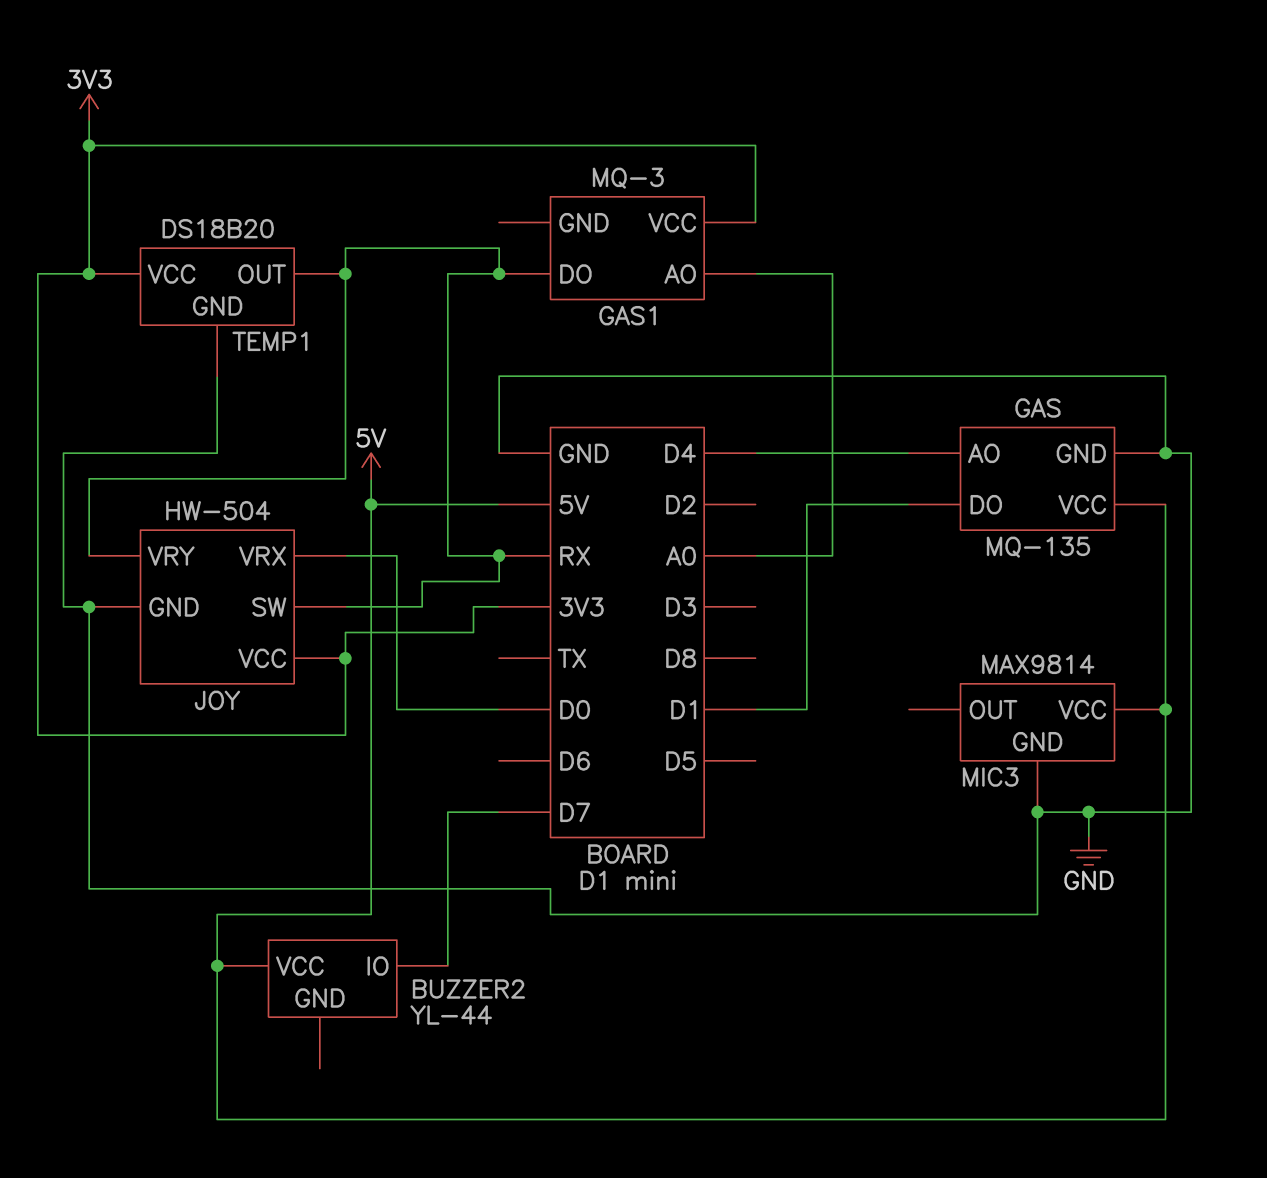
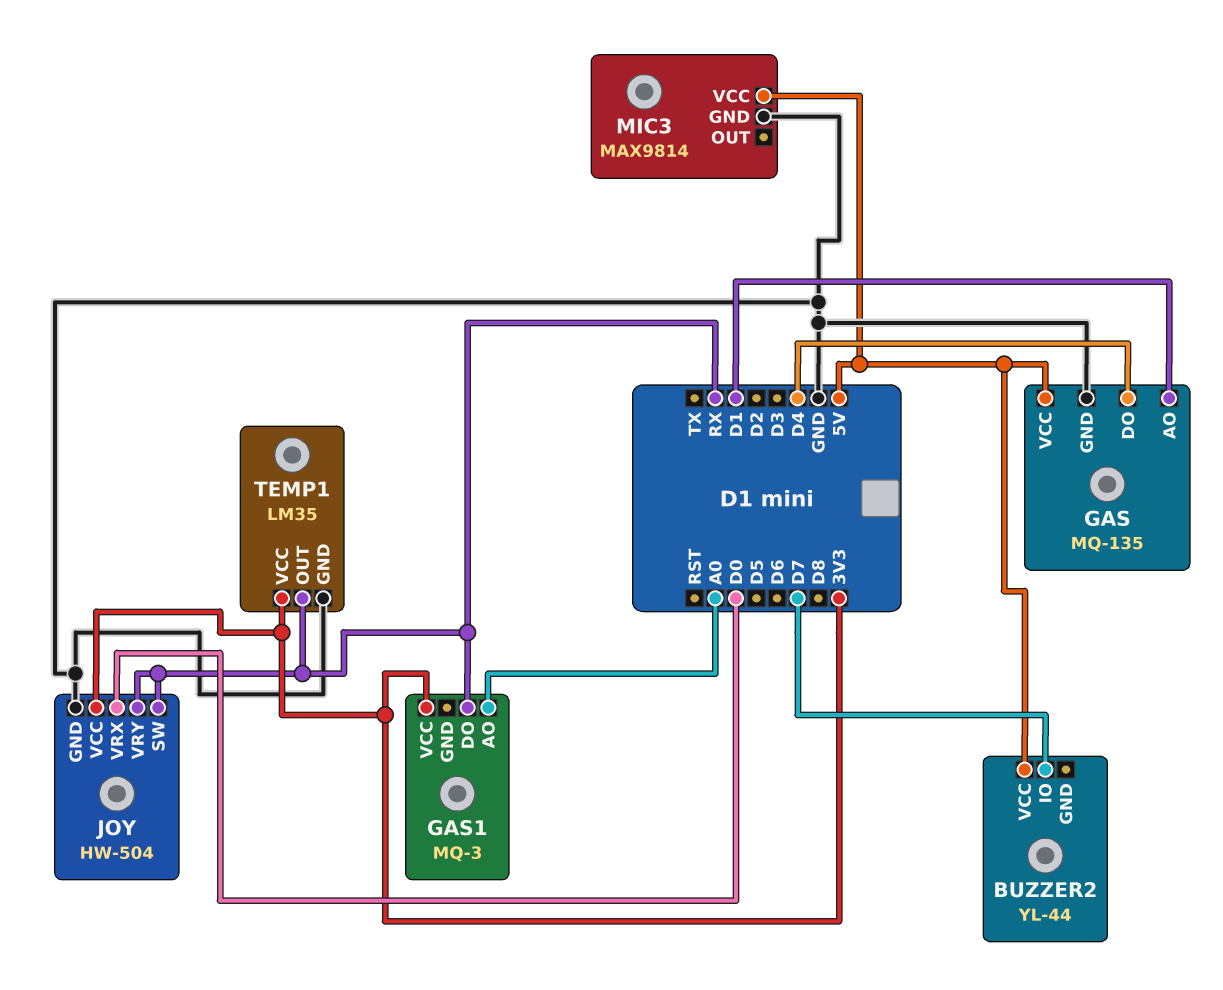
GAS pin AO: D4 -> D1
GAS pin DO: D1 -> D4
TEMP1: DS18B20 -> LM35

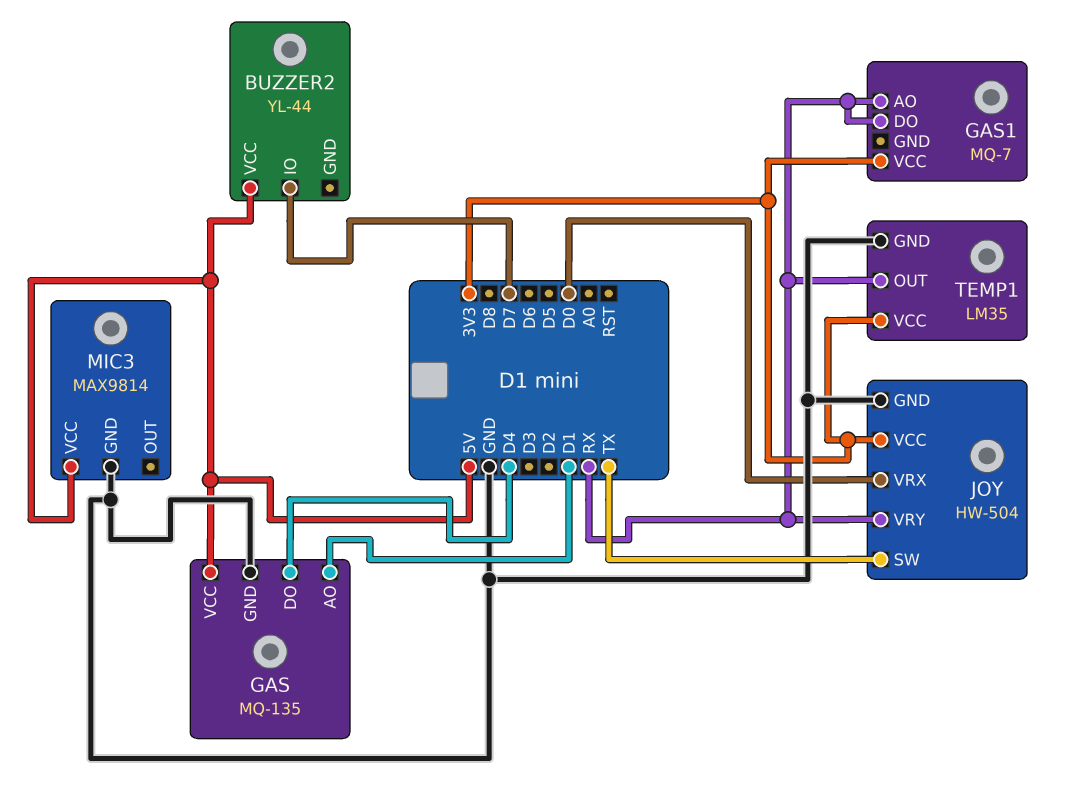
GAS1: MQ-3 -> MQ-7
GAS1 pin AO: A0 -> RX
JOY pin SW: RX -> TX

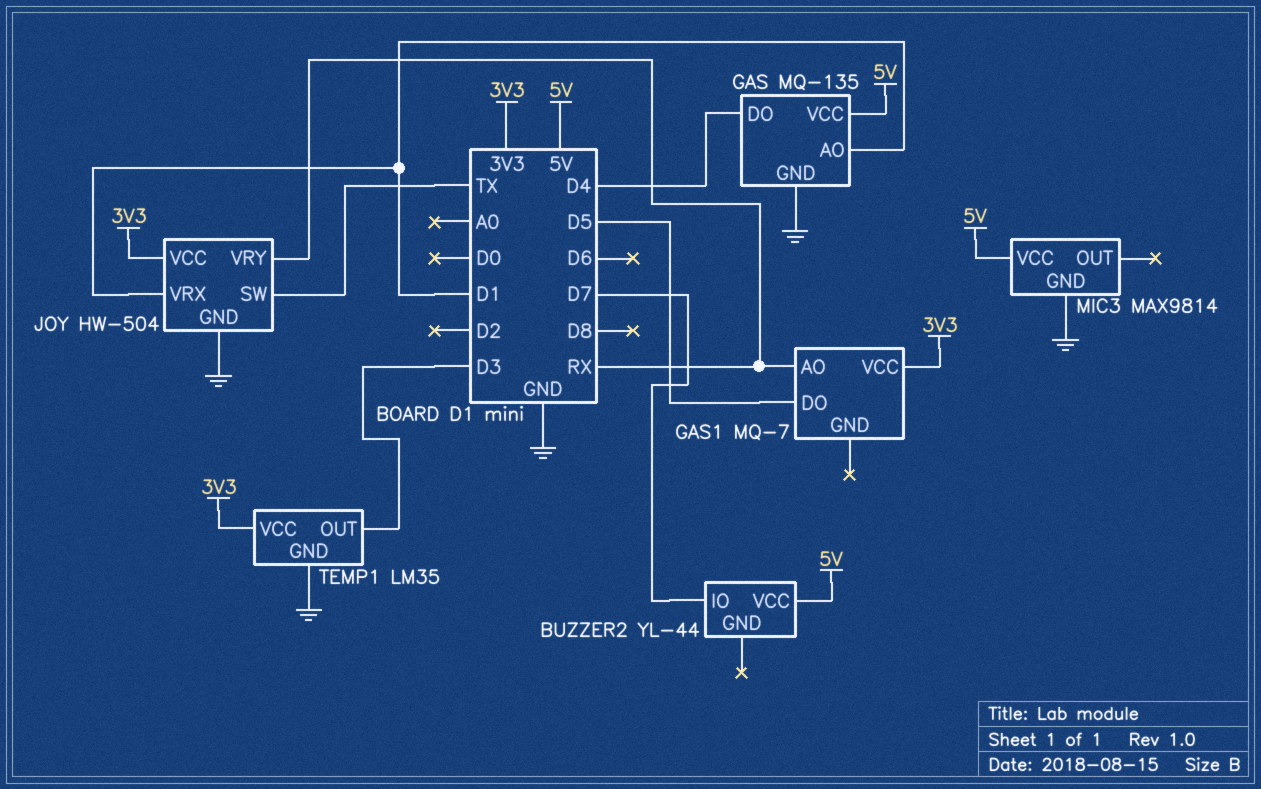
GAS1 pin DO: RX -> D5
JOY pin VRX: D0 -> D1
TEMP1 pin OUT: RX -> D3

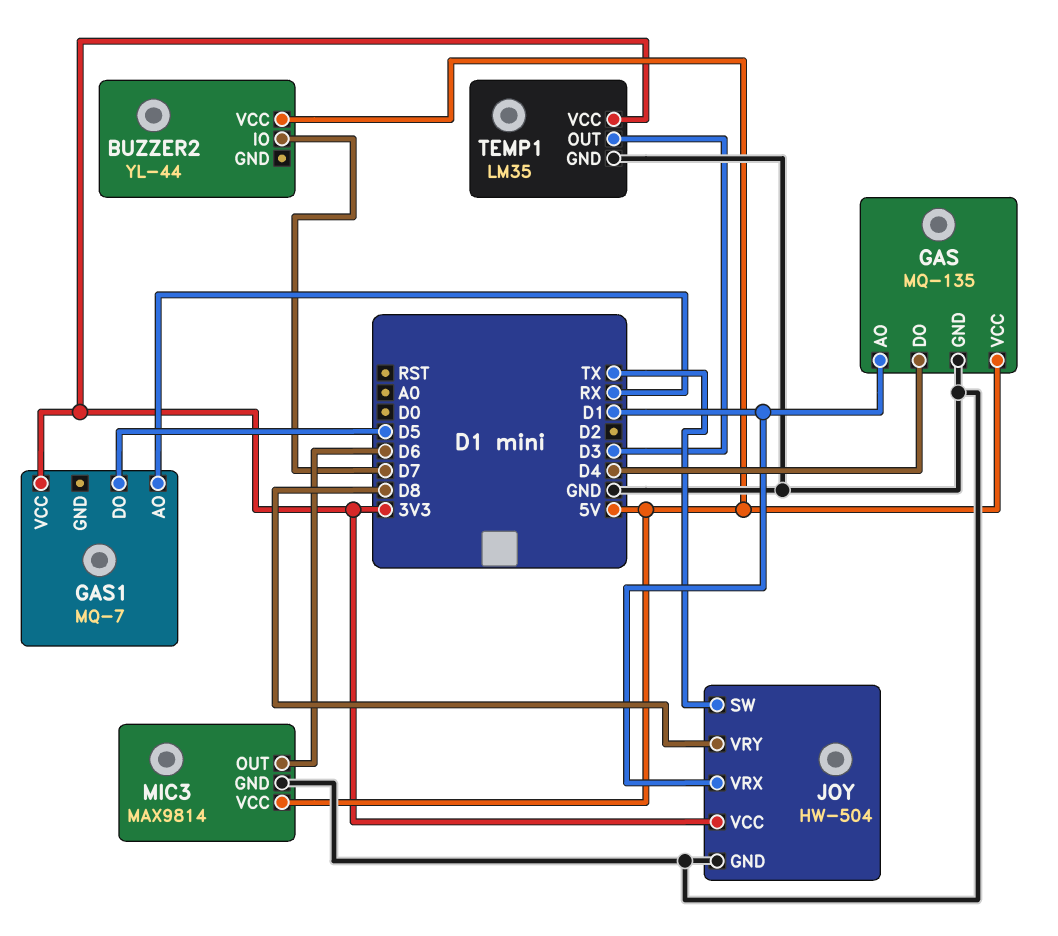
JOY pin VRY: RX -> D8
MIC3 pin OUT: none -> D6

